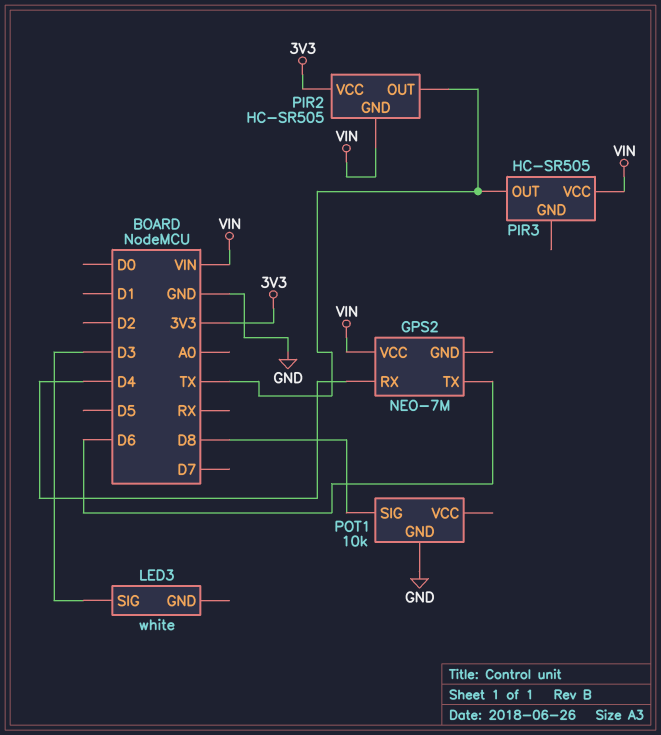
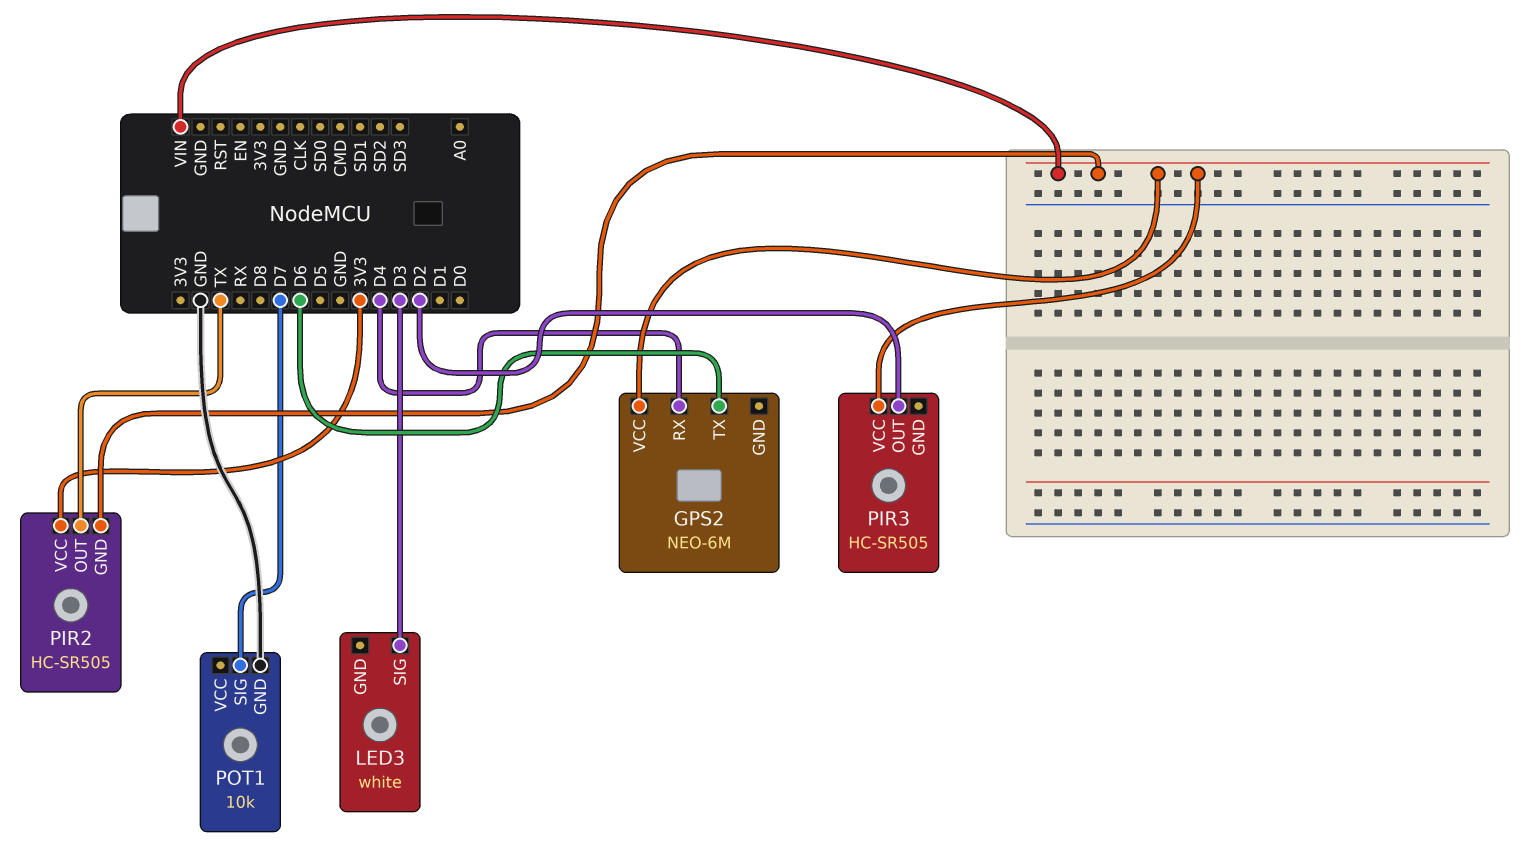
GPS2: NEO-7M -> NEO-6M
PIR3 pin OUT: TX -> D2
POT1 pin SIG: D8 -> D7

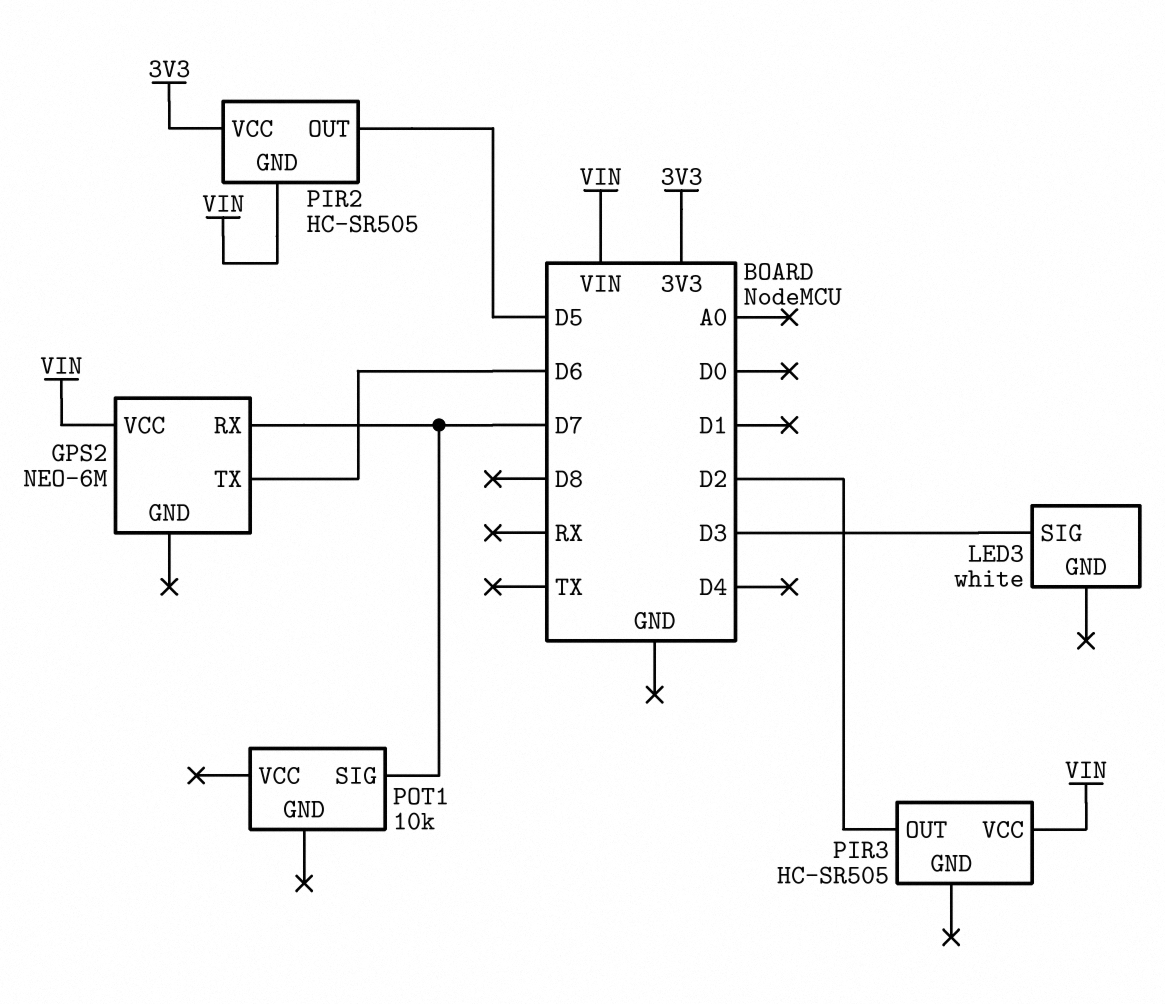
GPS2 pin RX: D4 -> D7
PIR2 pin OUT: TX -> D5
POT1 pin GND: GND -> none

